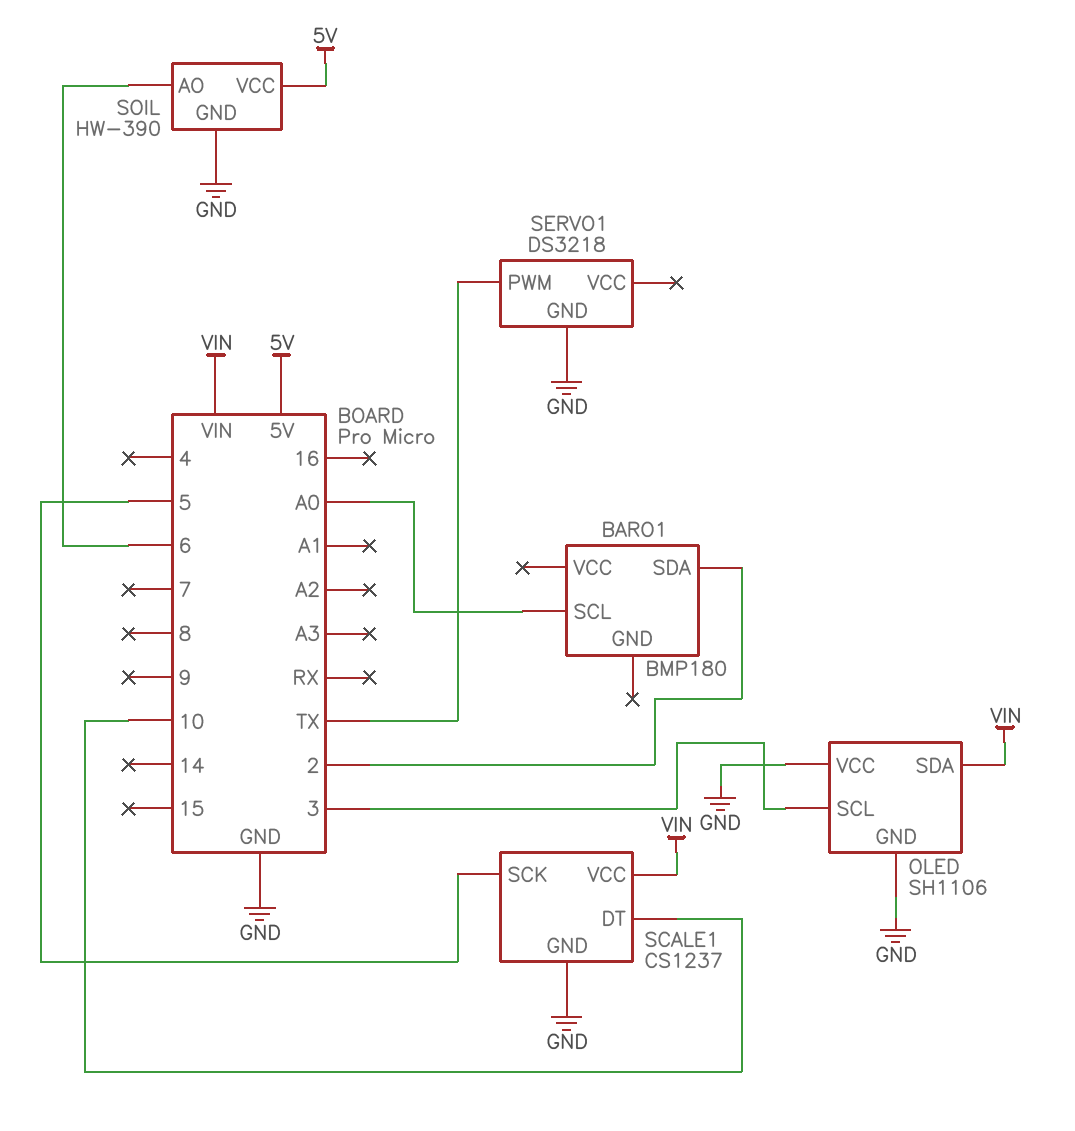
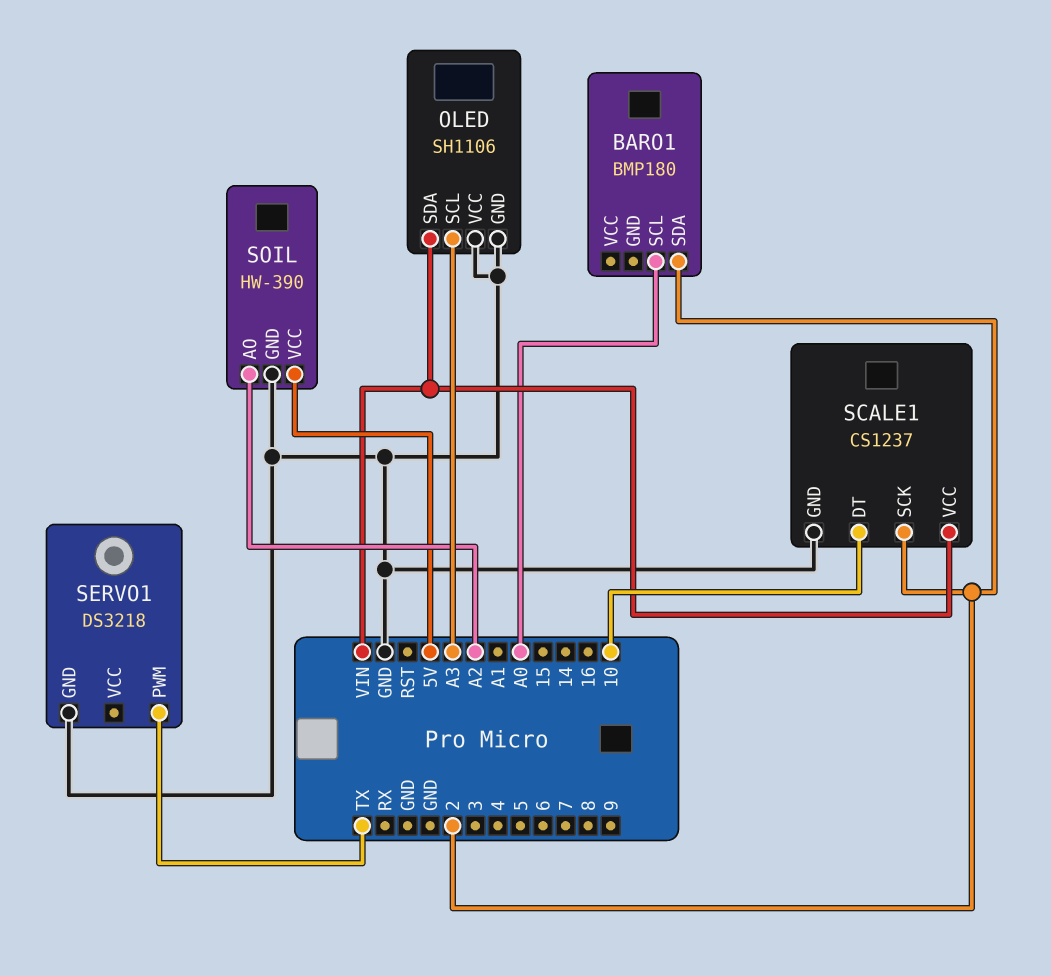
OLED pin SCL: 3 -> A3
SCALE1 pin SCK: 5 -> 2
SOIL pin AO: 6 -> A2

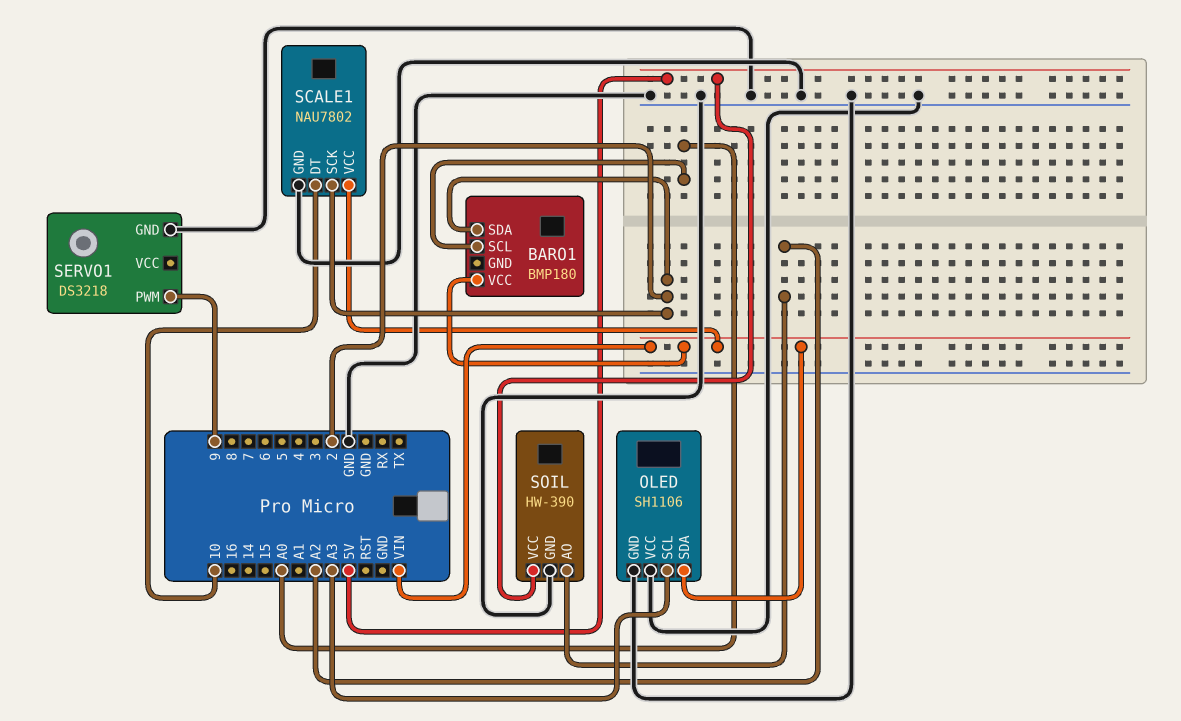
BARO1 pin VCC: none -> VIN
SCALE1: CS1237 -> NAU7802
SERVO1 pin PWM: TX -> 9

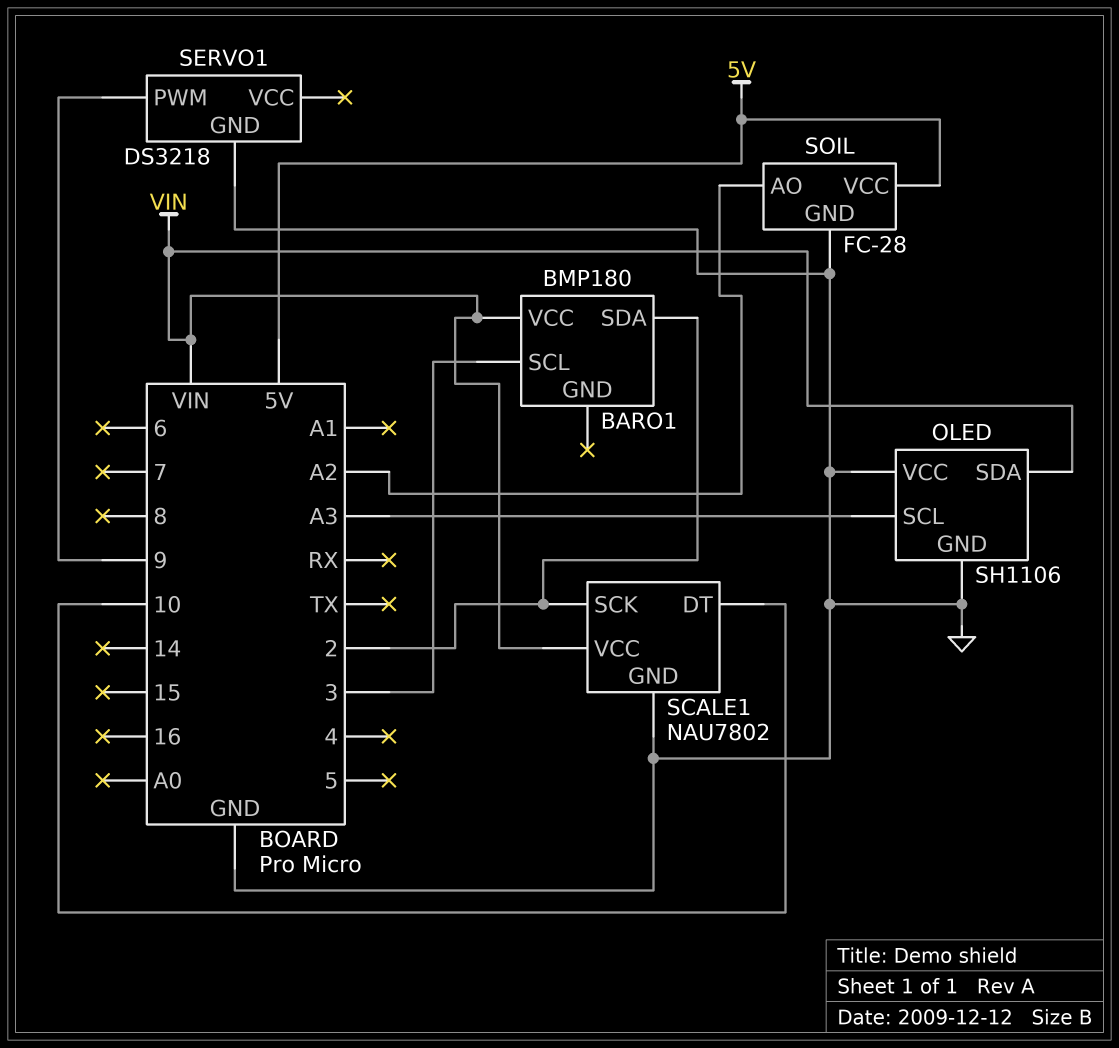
BARO1 pin SCL: A0 -> 3
SOIL: HW-390 -> FC-28

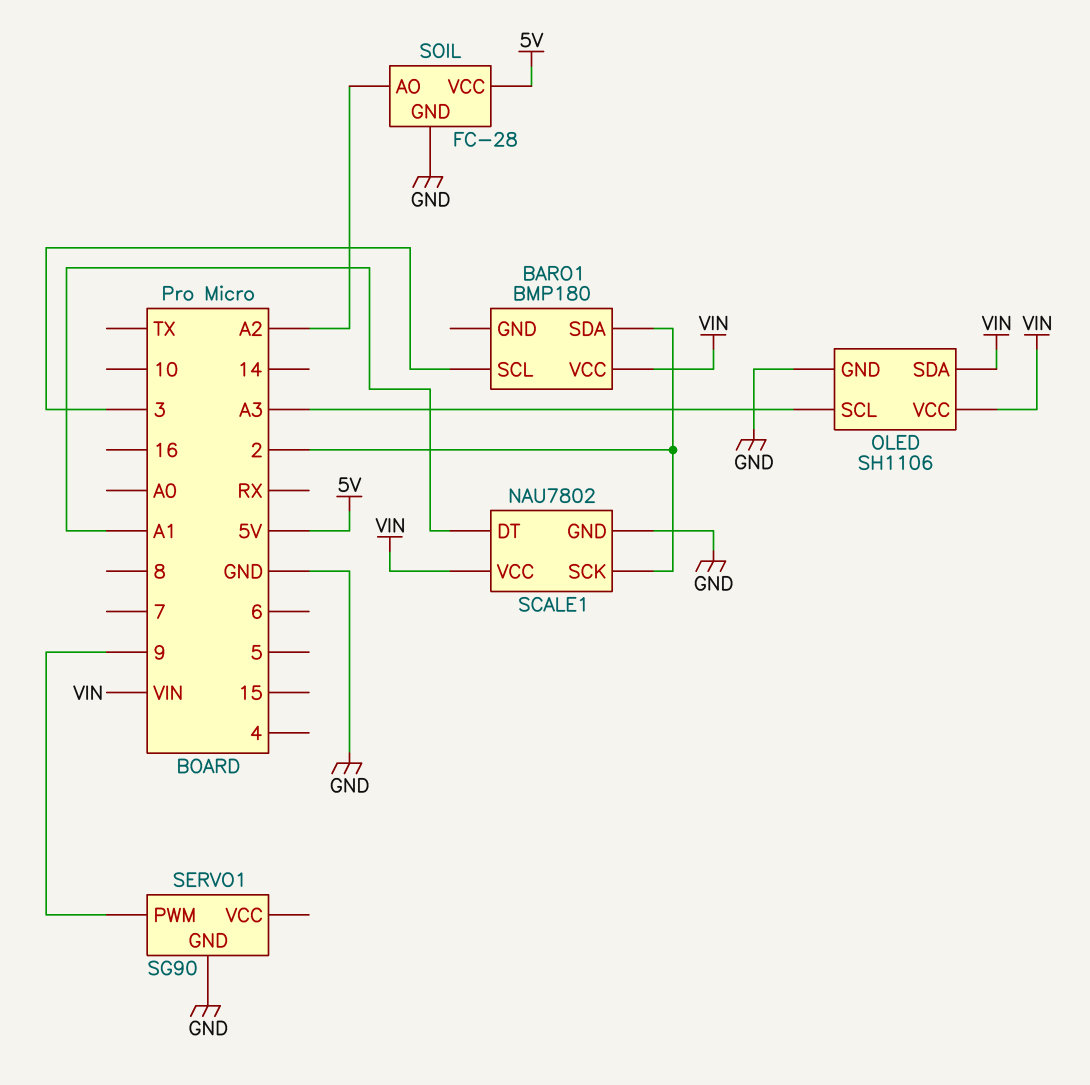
OLED pin VCC: GND -> VIN
SCALE1 pin DT: 10 -> A1
SERVO1: DS3218 -> SG90

